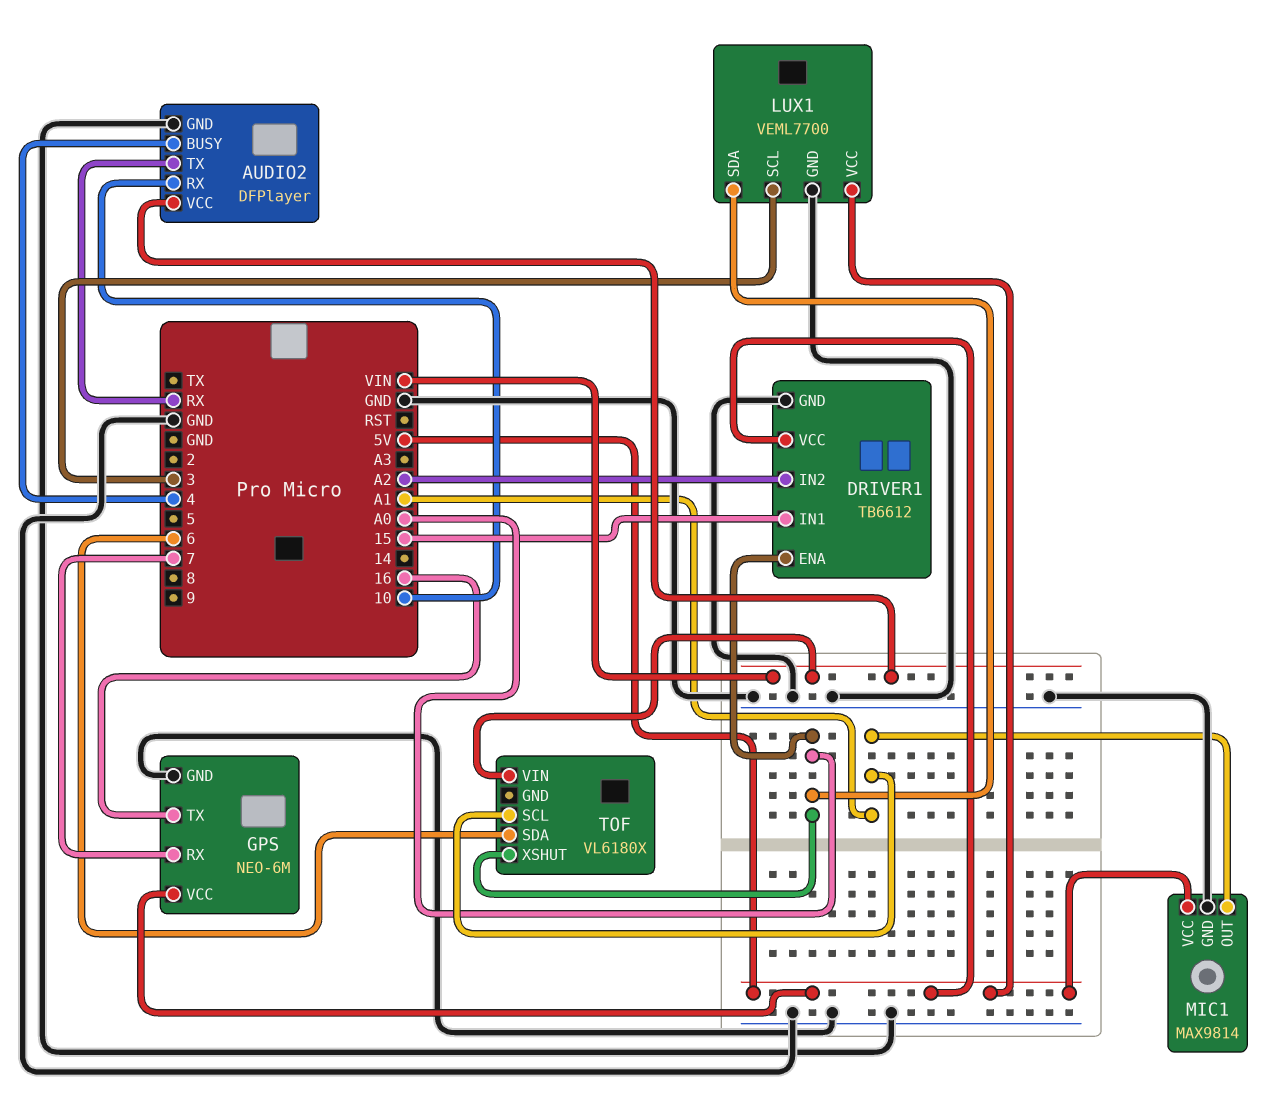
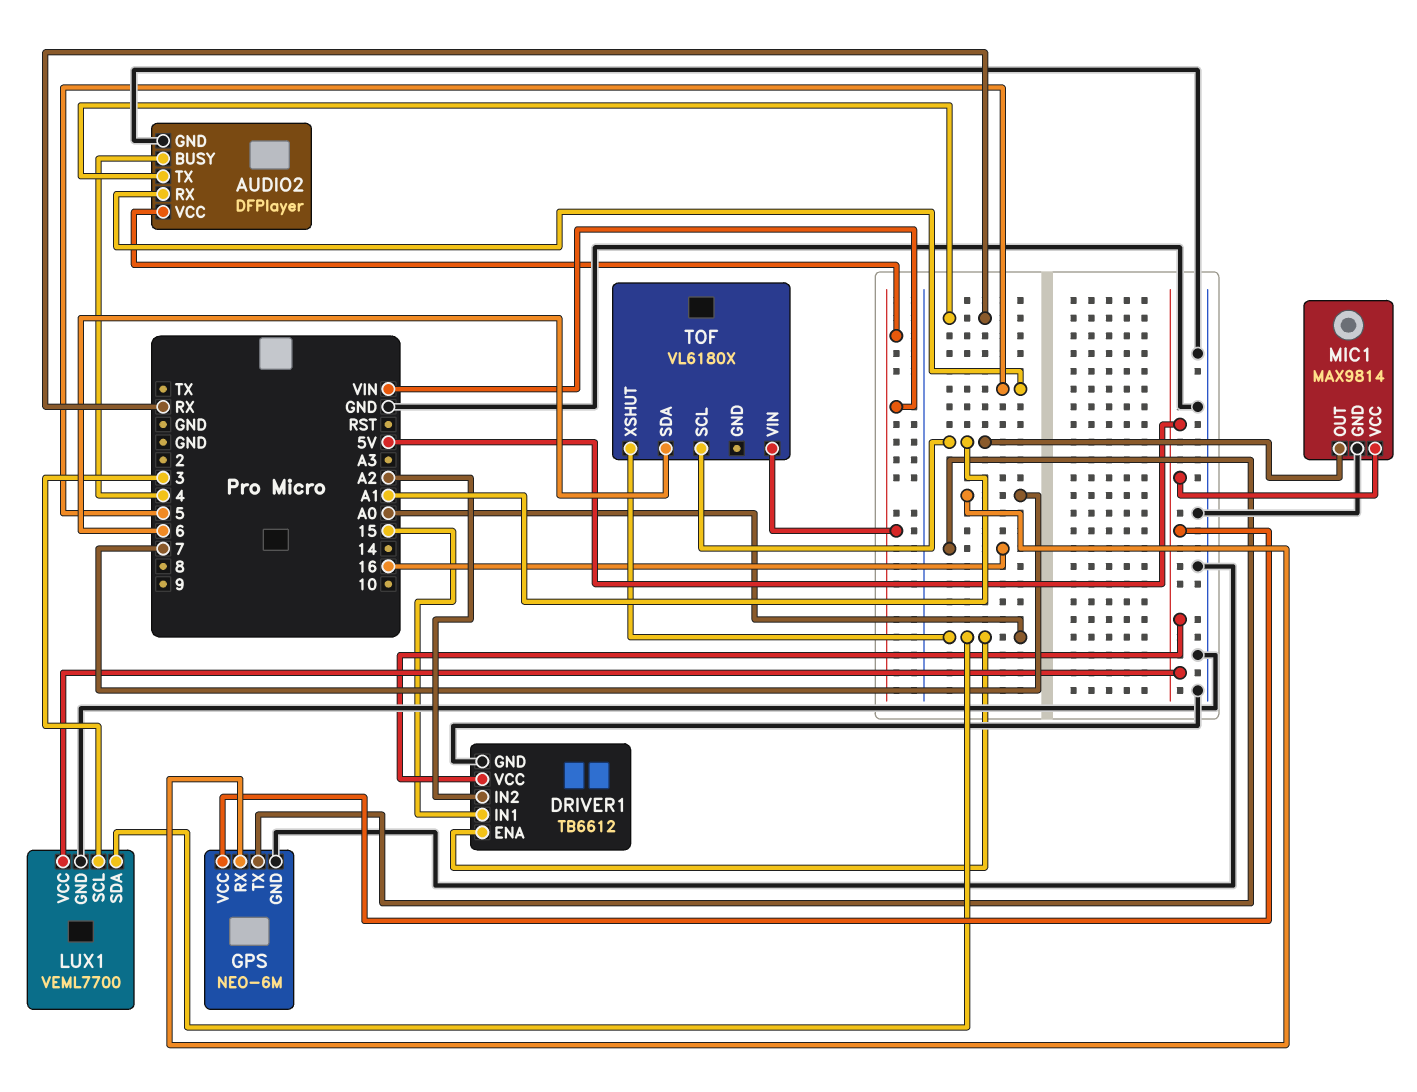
AUDIO2 pin RX: 10 -> 5

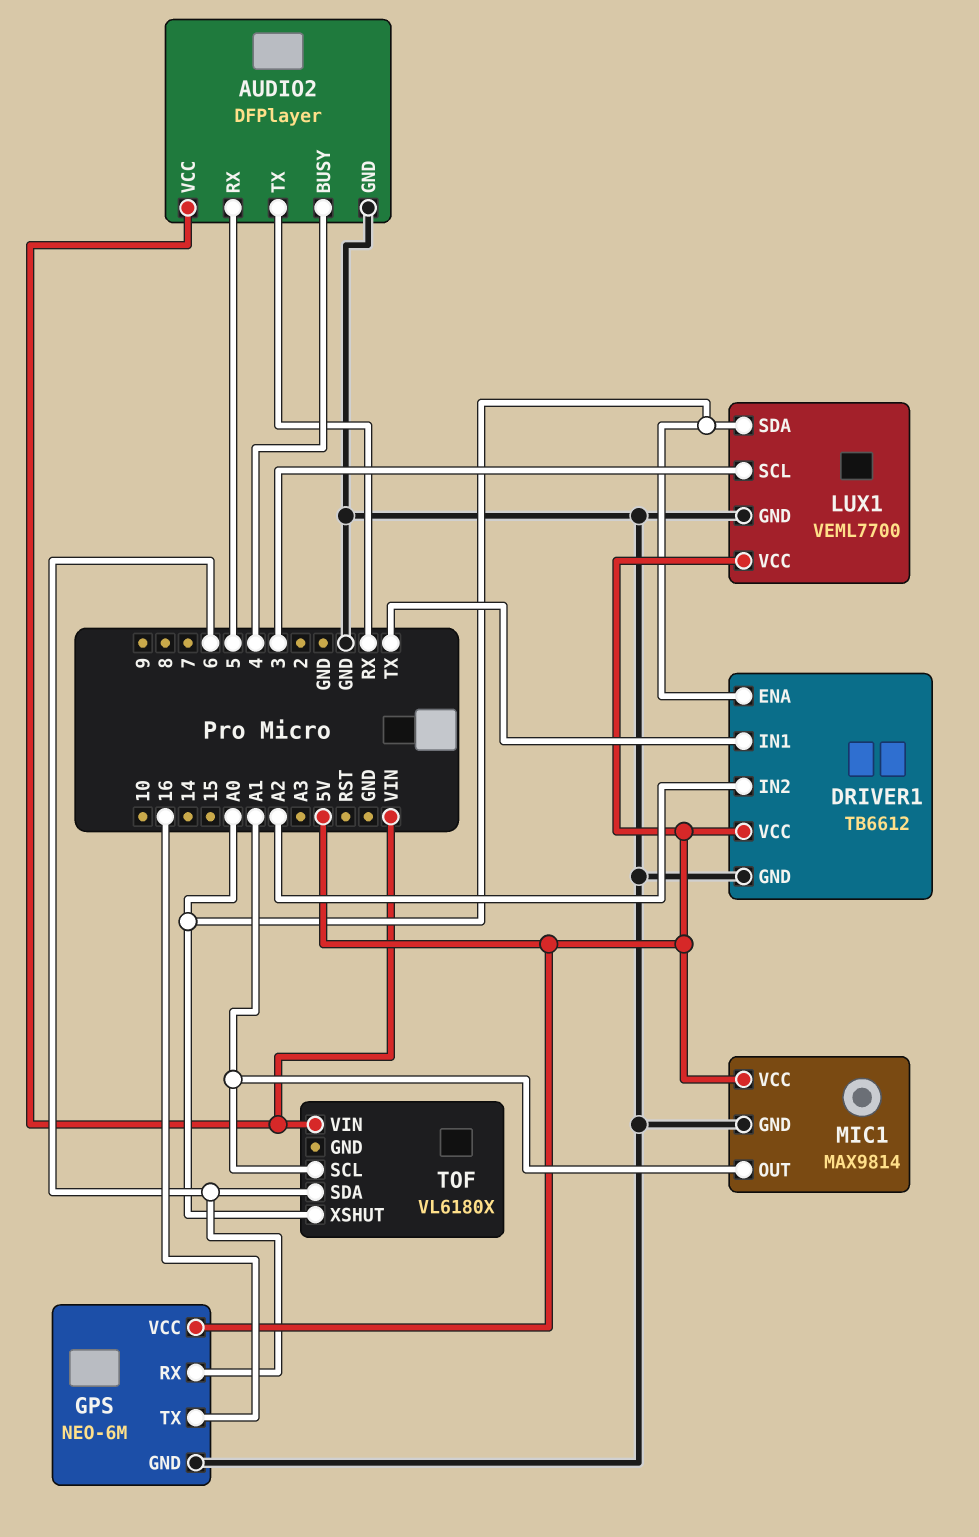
DRIVER1 pin IN1: 15 -> TX
GPS pin RX: 7 -> 6

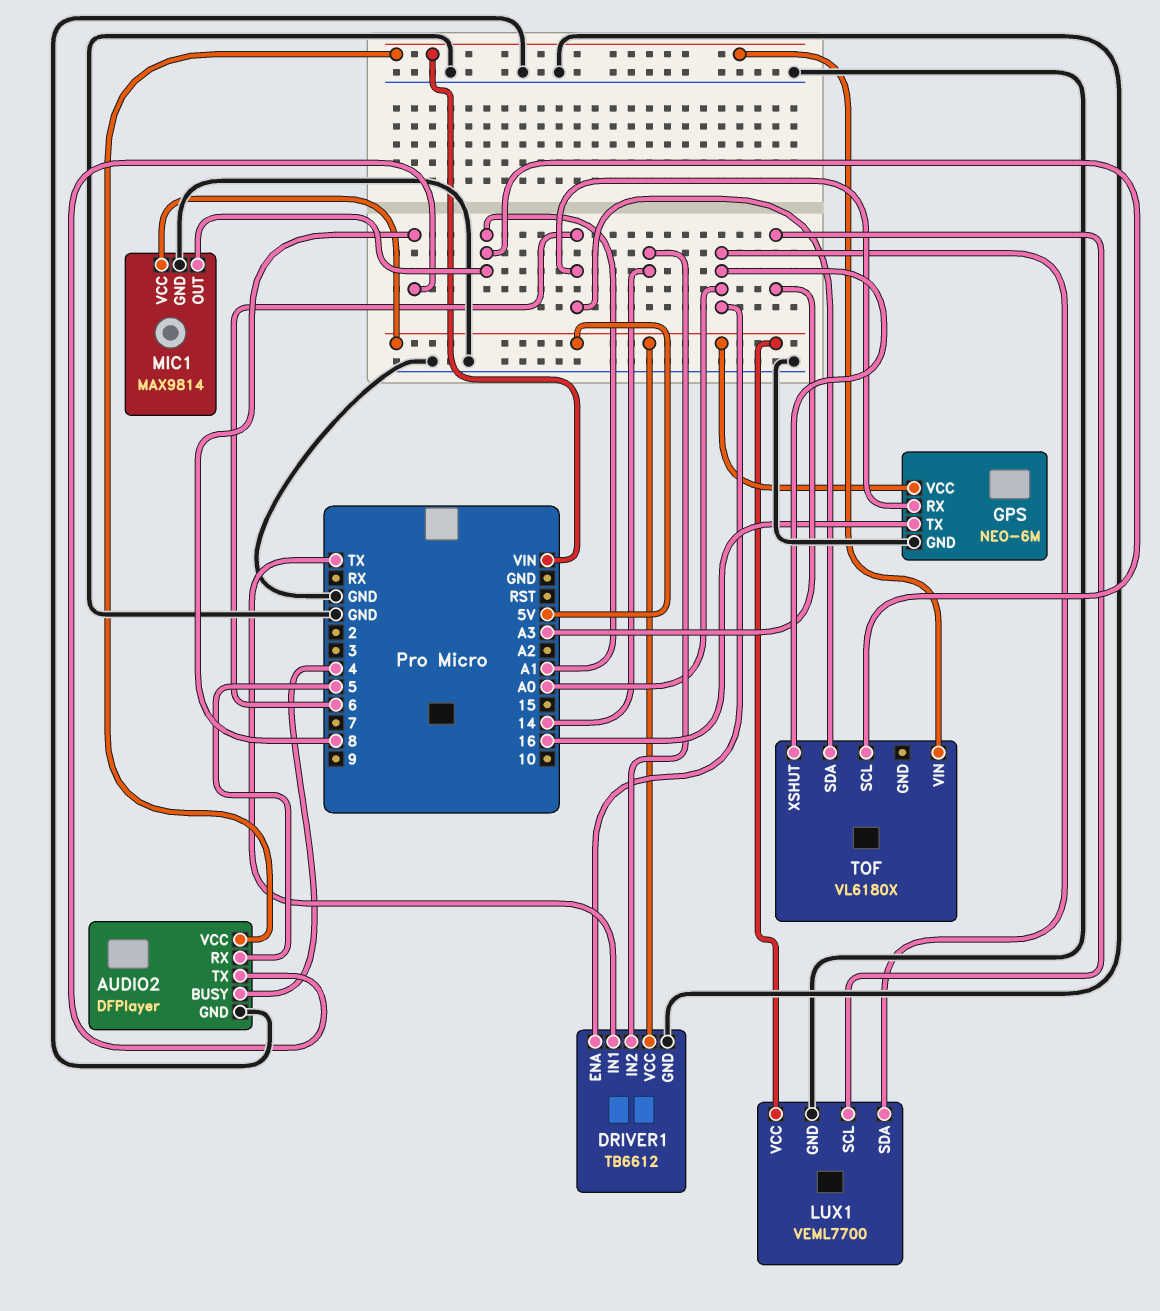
AUDIO2 pin TX: RX -> 8
DRIVER1 pin IN2: A2 -> 14
LUX1 pin SCL: 3 -> A3

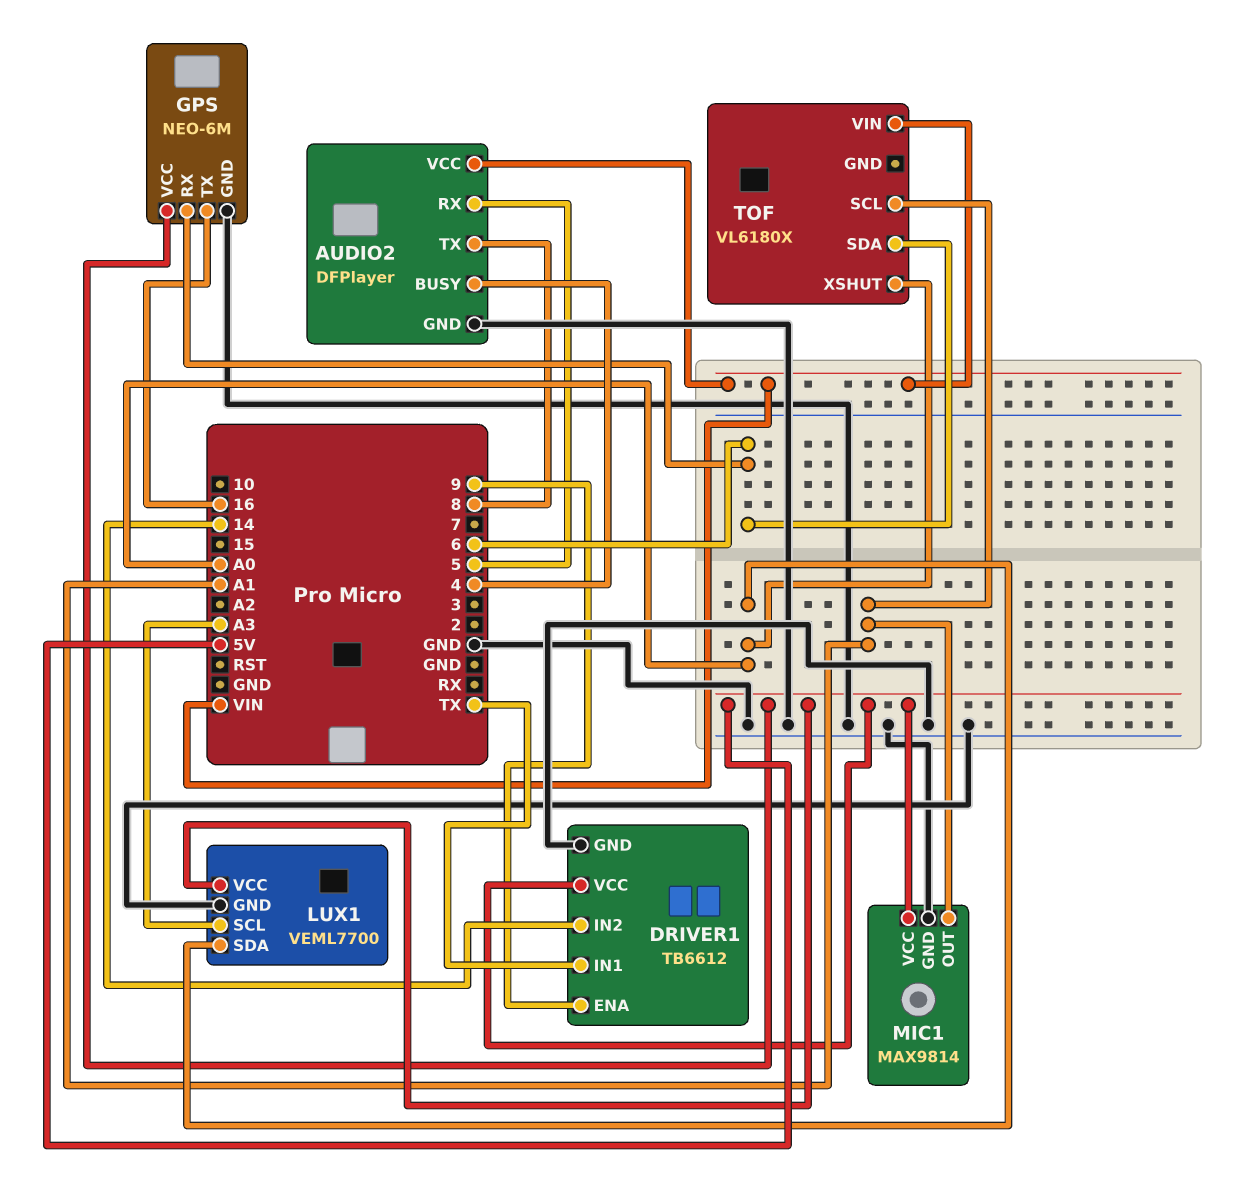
DRIVER1 pin ENA: A0 -> 9

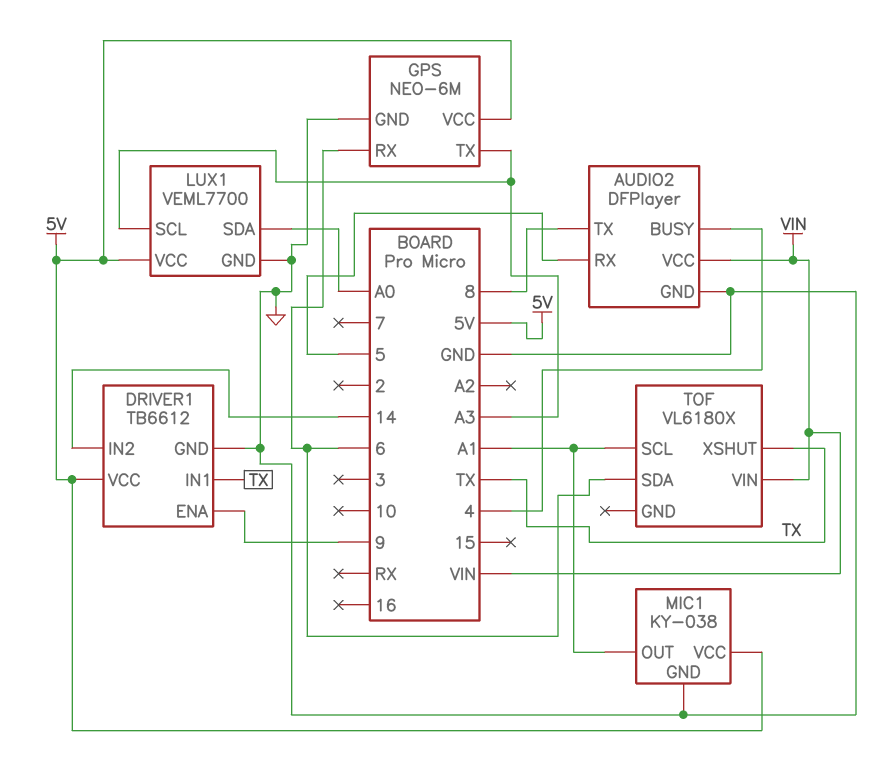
GPS pin TX: 16 -> A3
MIC1: MAX9814 -> KY-038
TOF pin XSHUT: A0 -> TX

